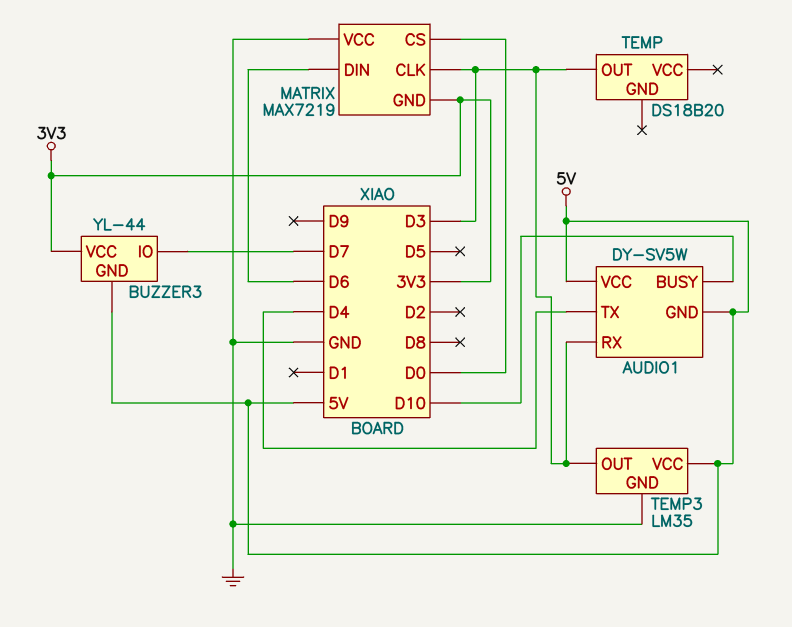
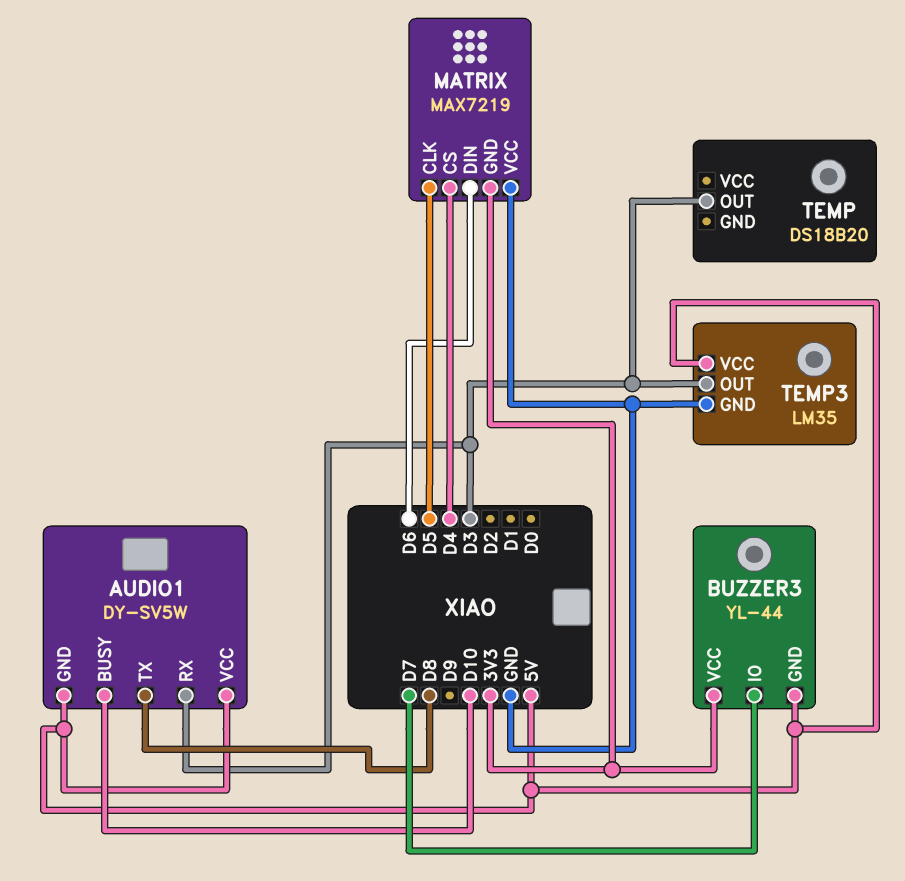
AUDIO1 pin TX: D4 -> D8
MATRIX pin CLK: D3 -> D5
MATRIX pin CS: D0 -> D4

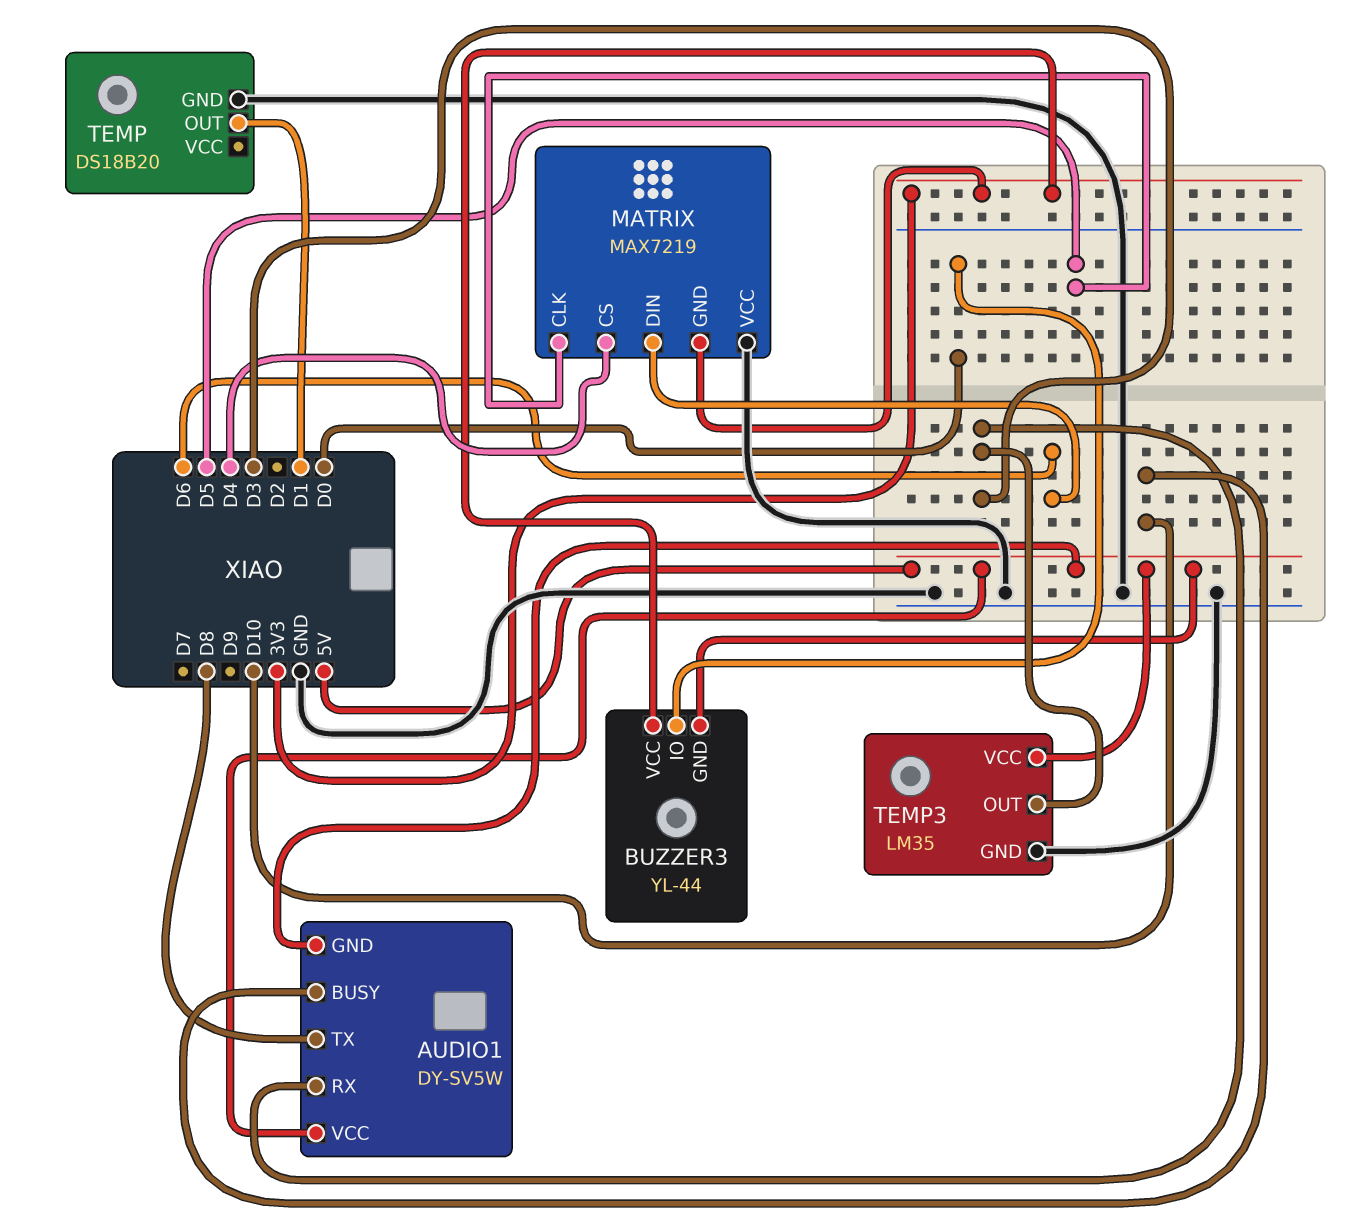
BUZZER3 pin IO: D7 -> D0
TEMP pin GND: none -> GND
TEMP pin OUT: D3 -> D1

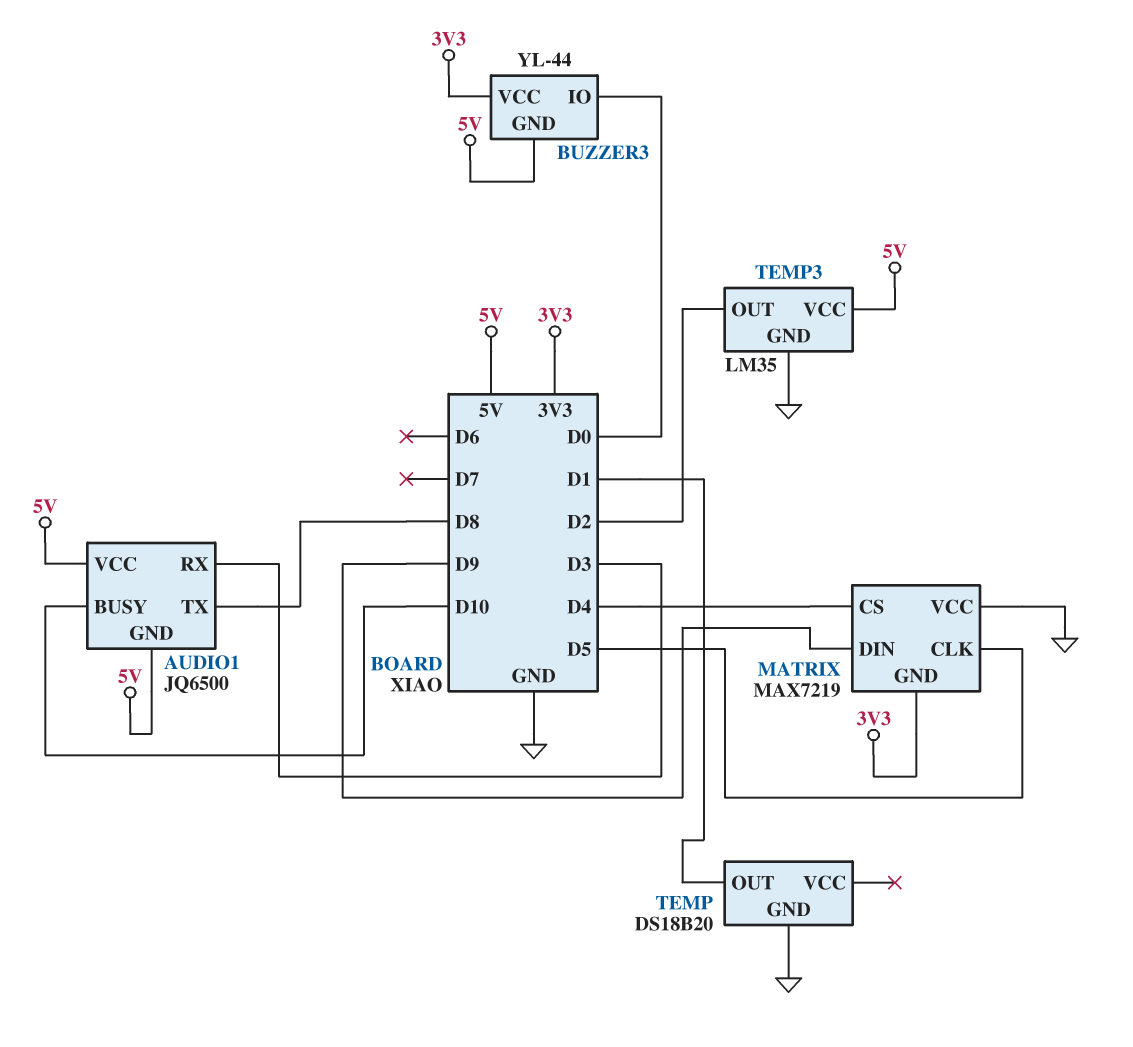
AUDIO1: DY-SV5W -> JQ6500
MATRIX pin DIN: D6 -> D9
TEMP3 pin OUT: D3 -> D2

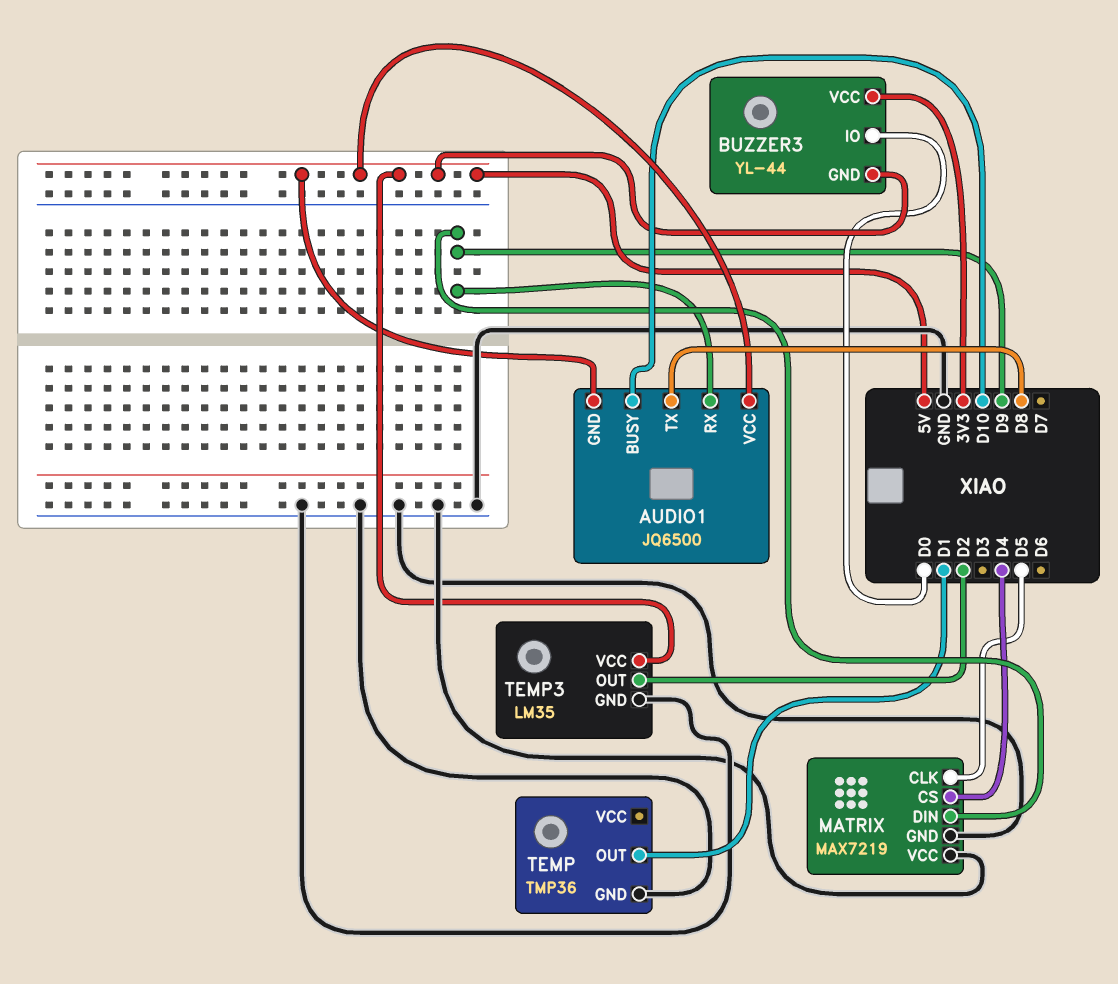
AUDIO1 pin RX: D3 -> D9
MATRIX pin GND: 3V3 -> GND
TEMP: DS18B20 -> TMP36

